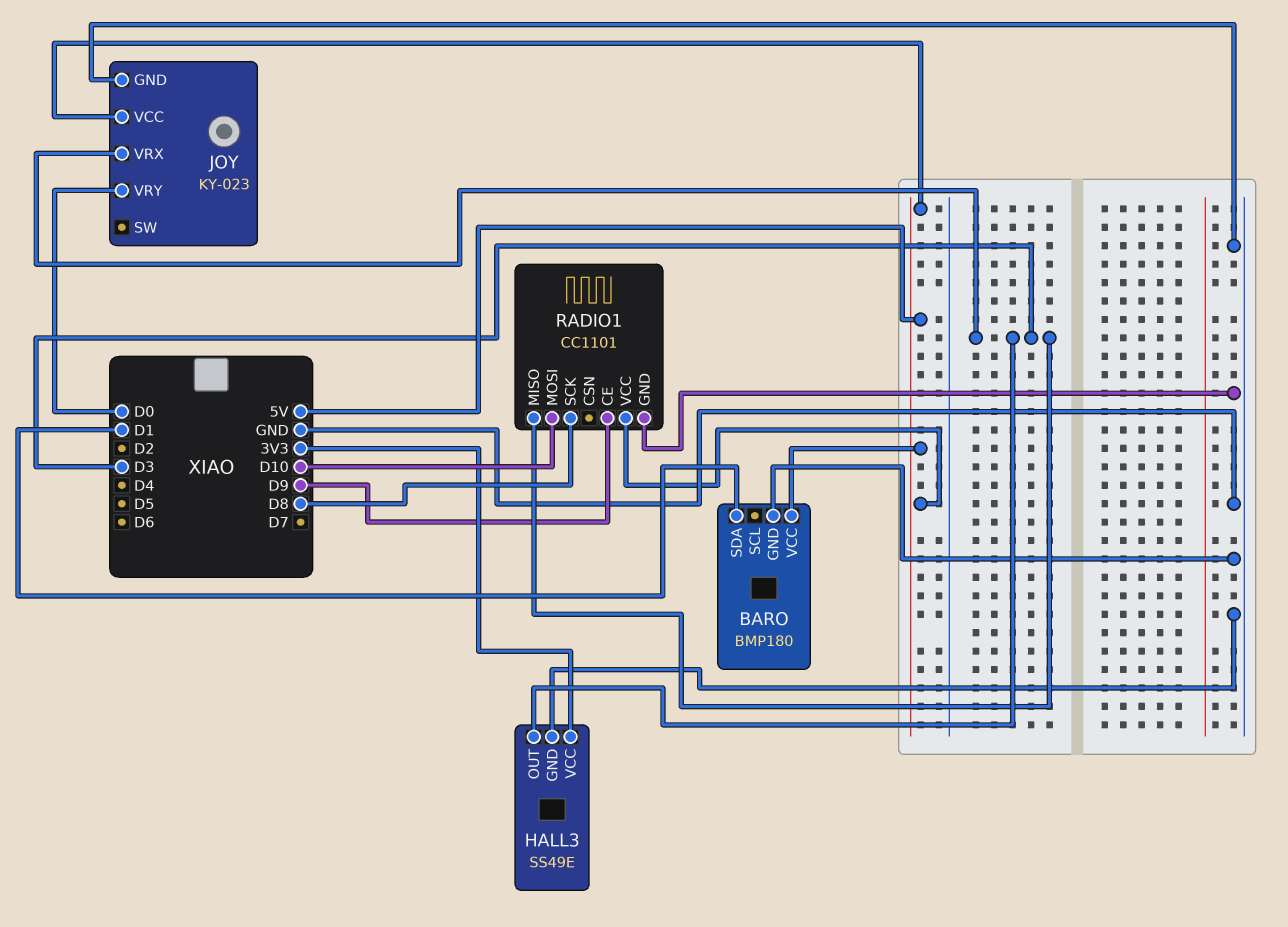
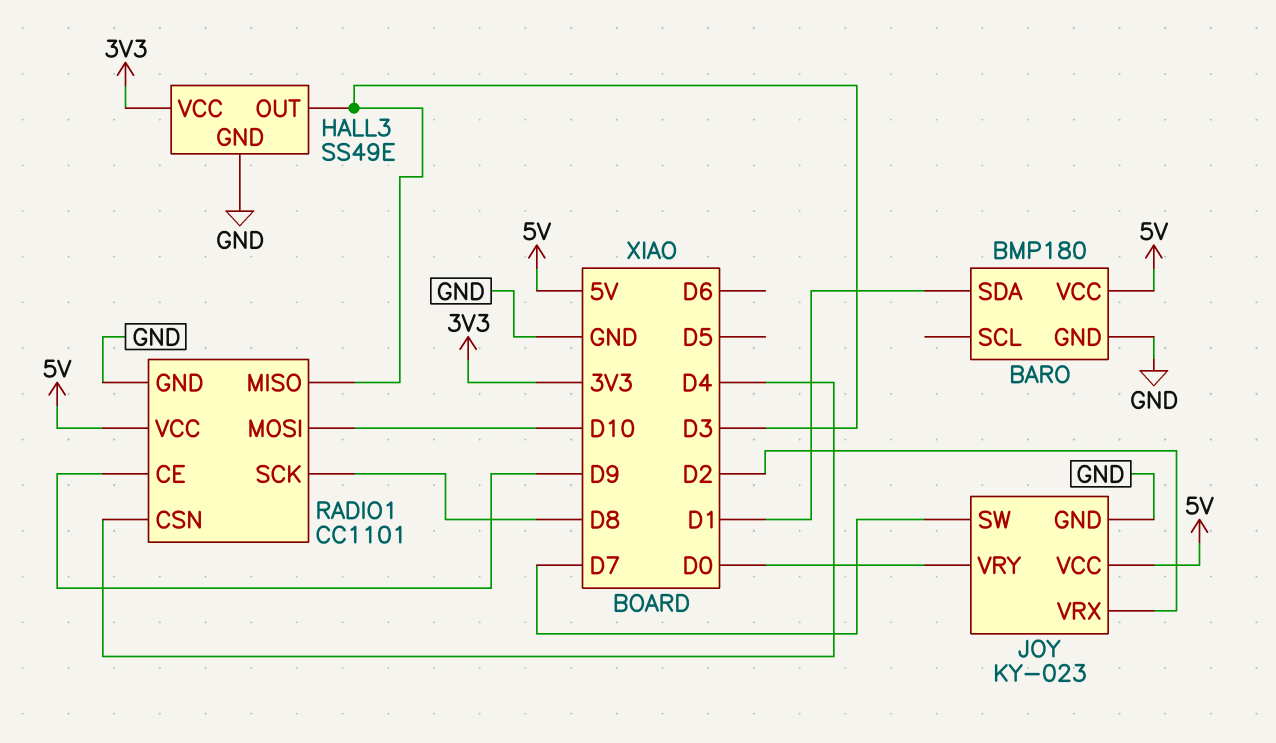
JOY pin SW: none -> D7
JOY pin VRX: D3 -> D2
RADIO1 pin CSN: none -> D4

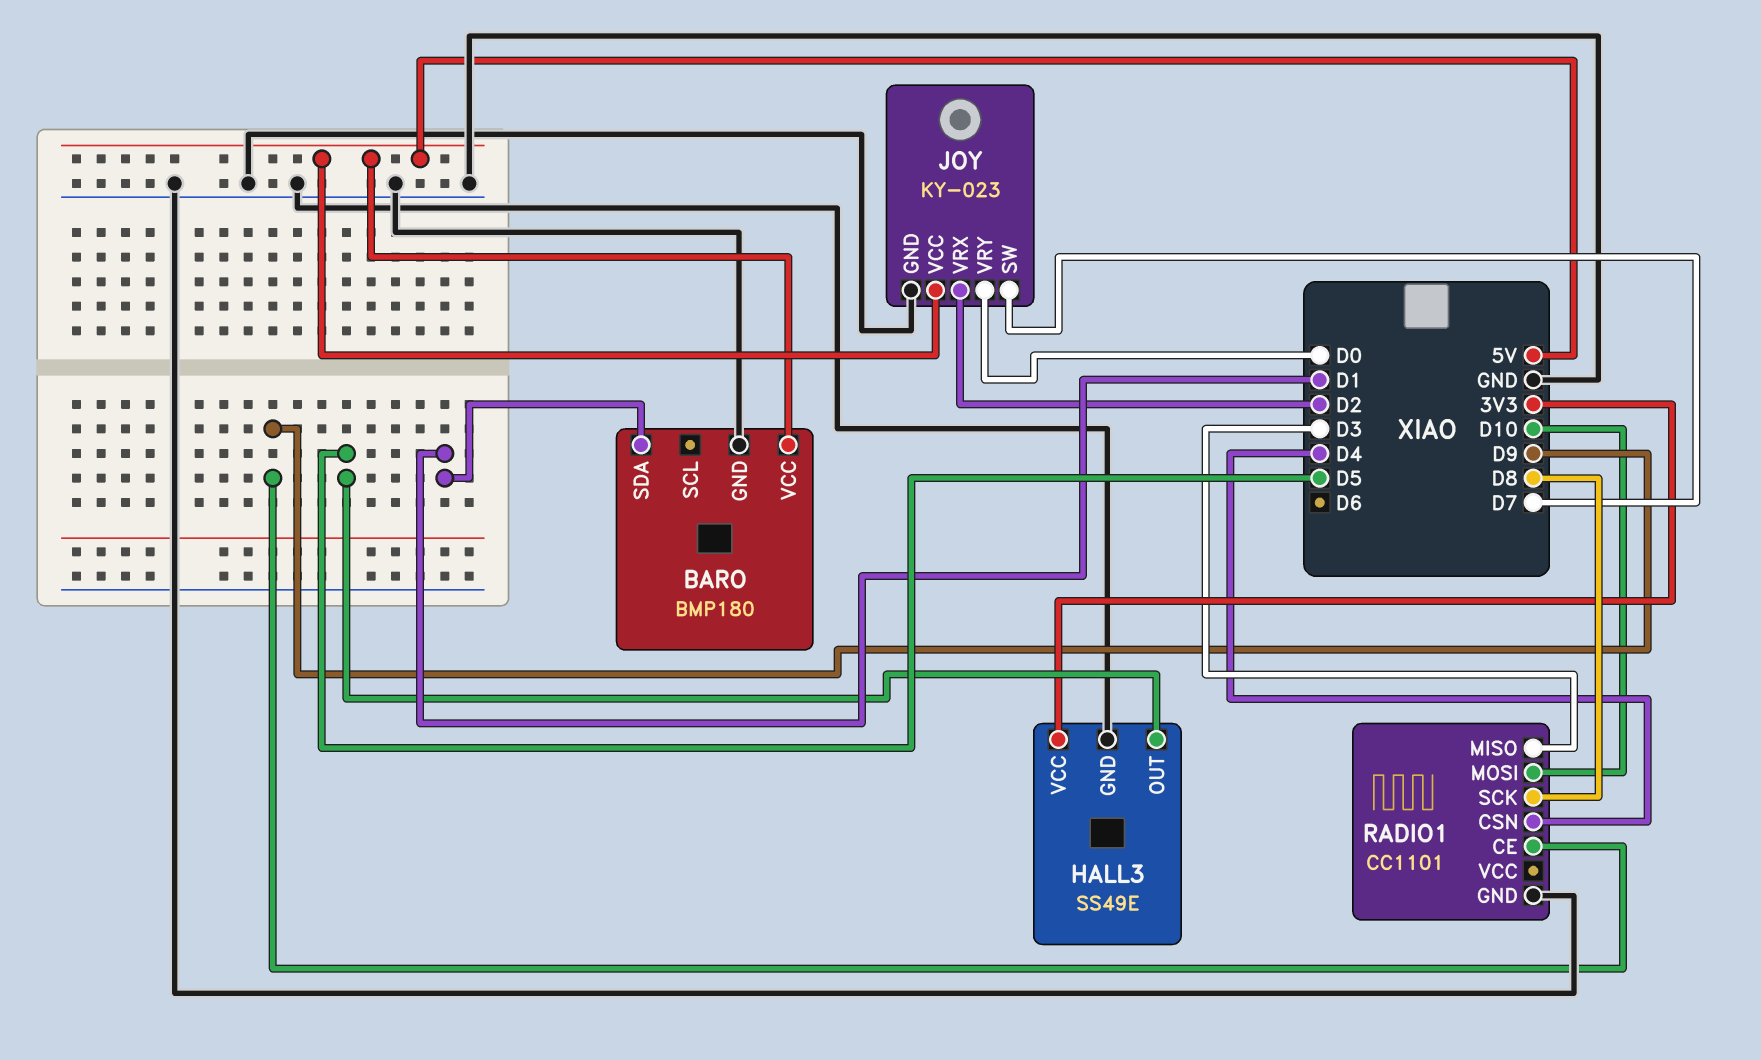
HALL3 pin OUT: D3 -> D5
RADIO1 pin VCC: 5V -> none

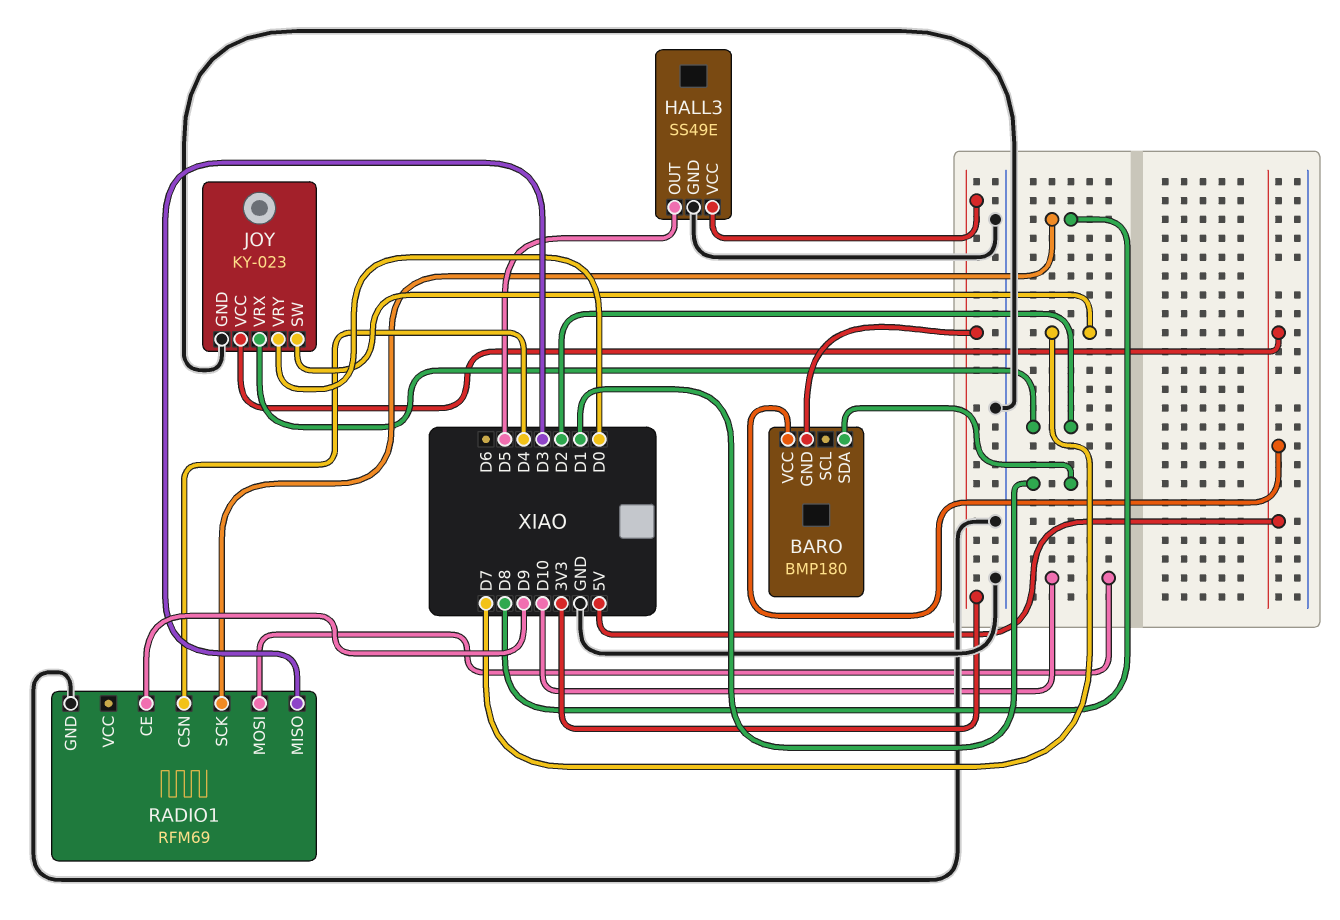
BARO pin GND: GND -> 3V3
RADIO1: CC1101 -> RFM69

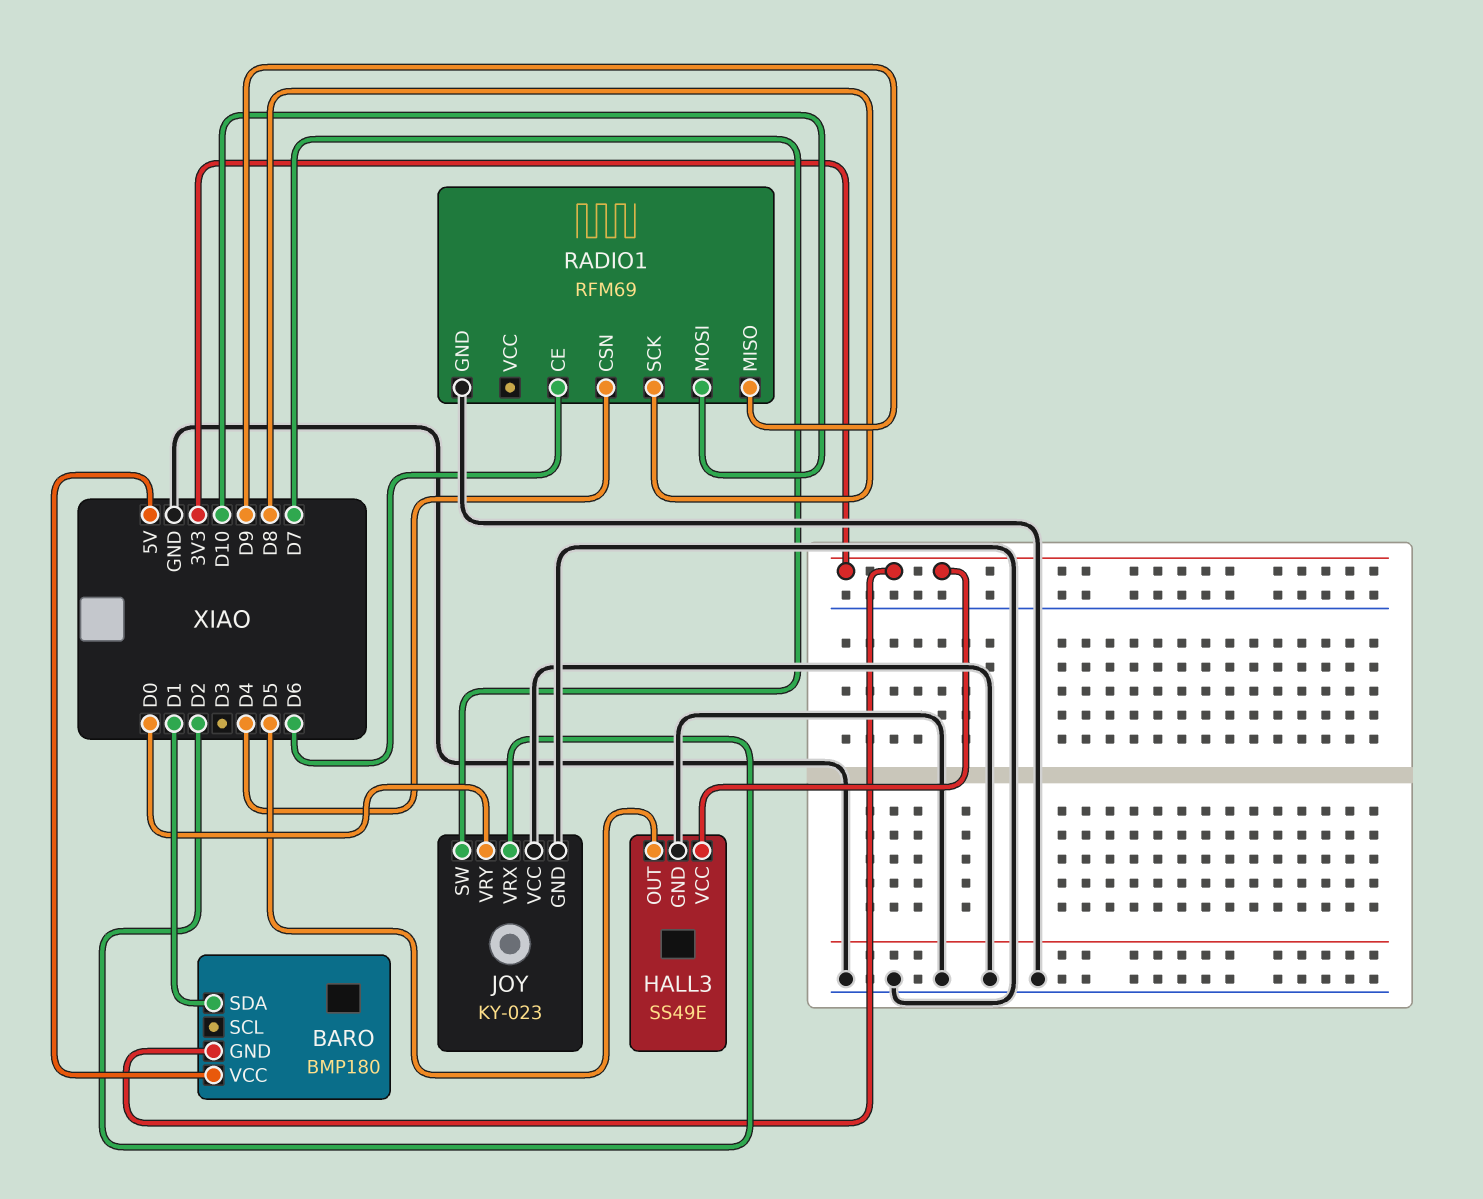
JOY pin VCC: 5V -> GND
RADIO1 pin CE: D9 -> D6
RADIO1 pin MISO: D3 -> D9

